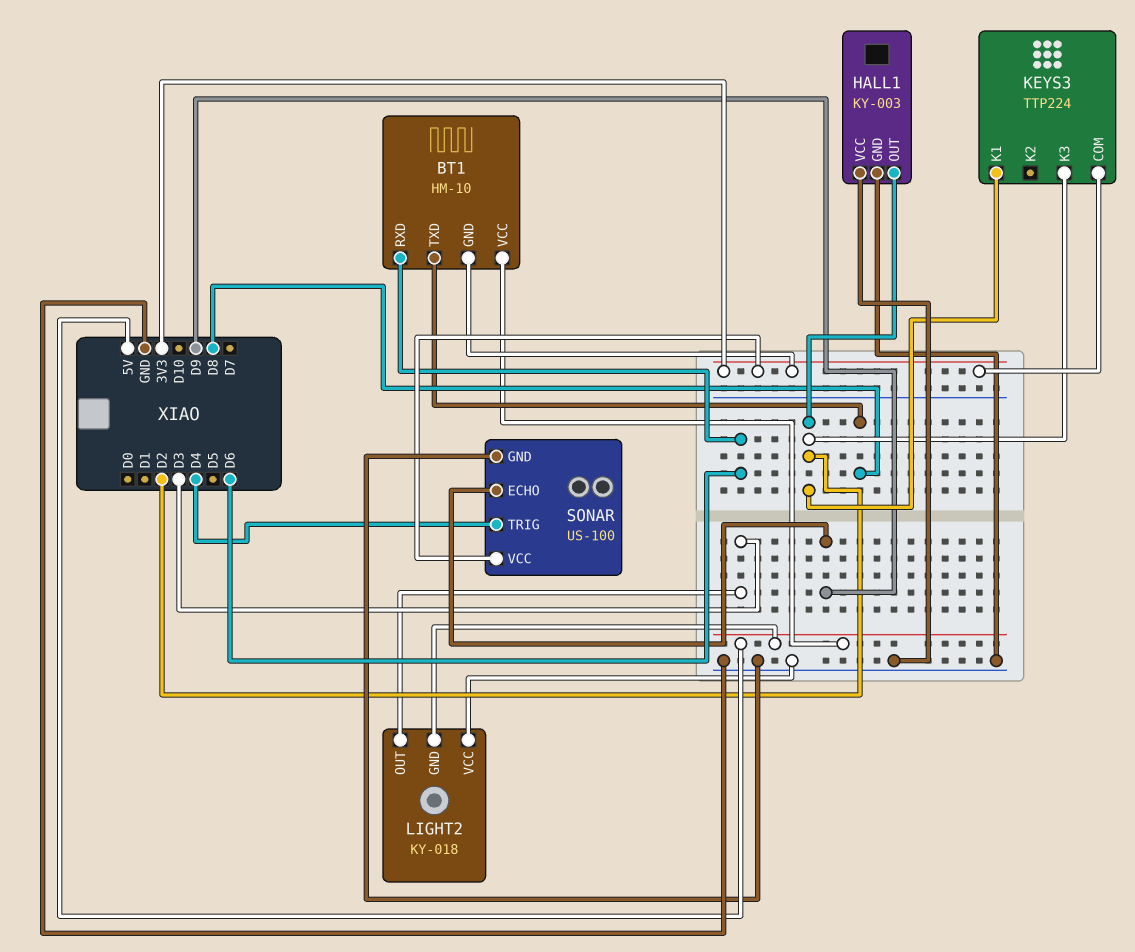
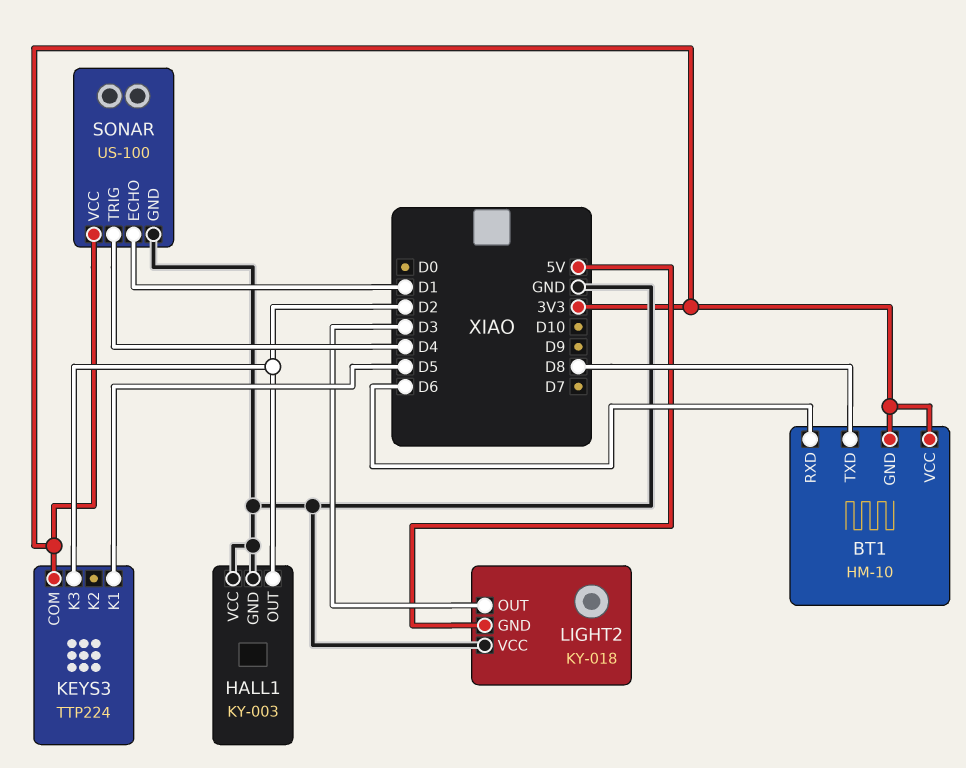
BT1 pin VCC: 5V -> 3V3
KEYS3 pin K1: D2 -> D5
SONAR pin ECHO: D9 -> D1

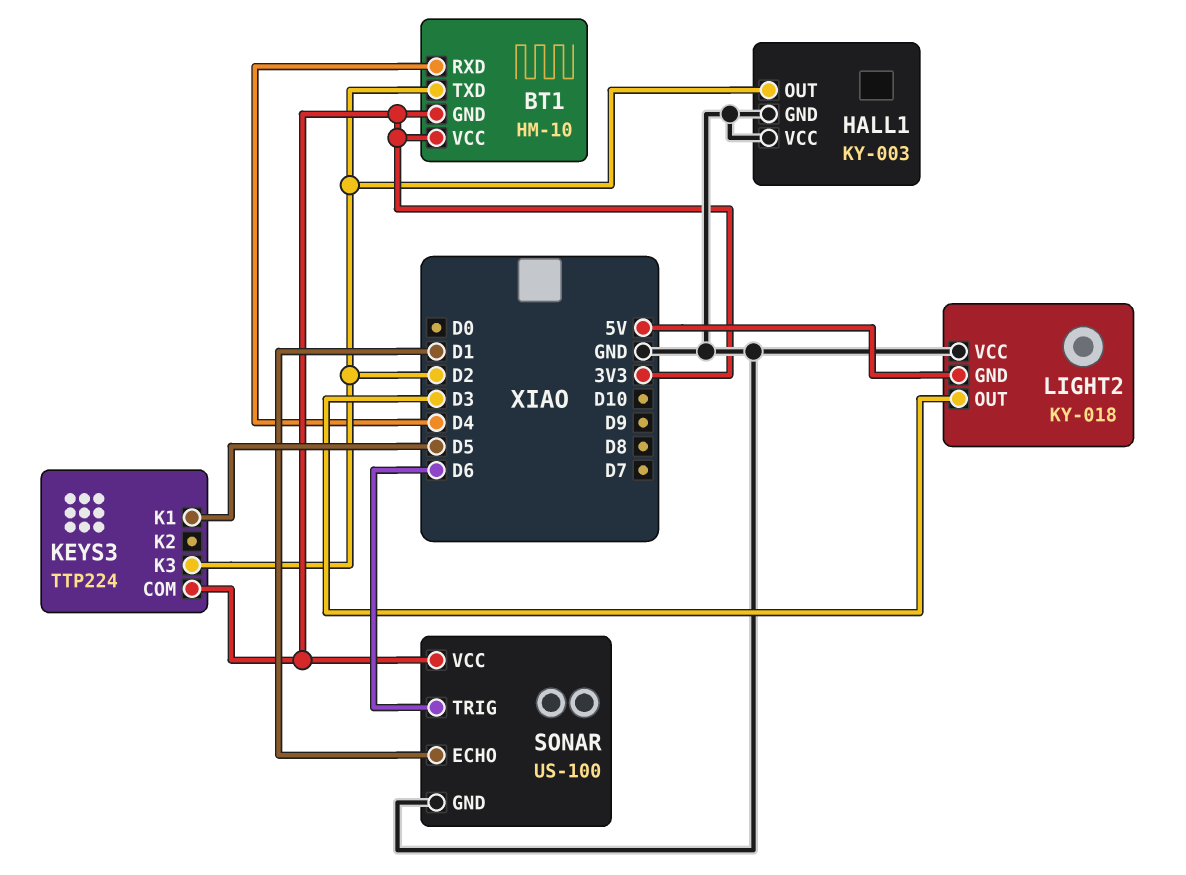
BT1 pin RXD: D6 -> D4
BT1 pin TXD: D8 -> D2
SONAR pin TRIG: D4 -> D6

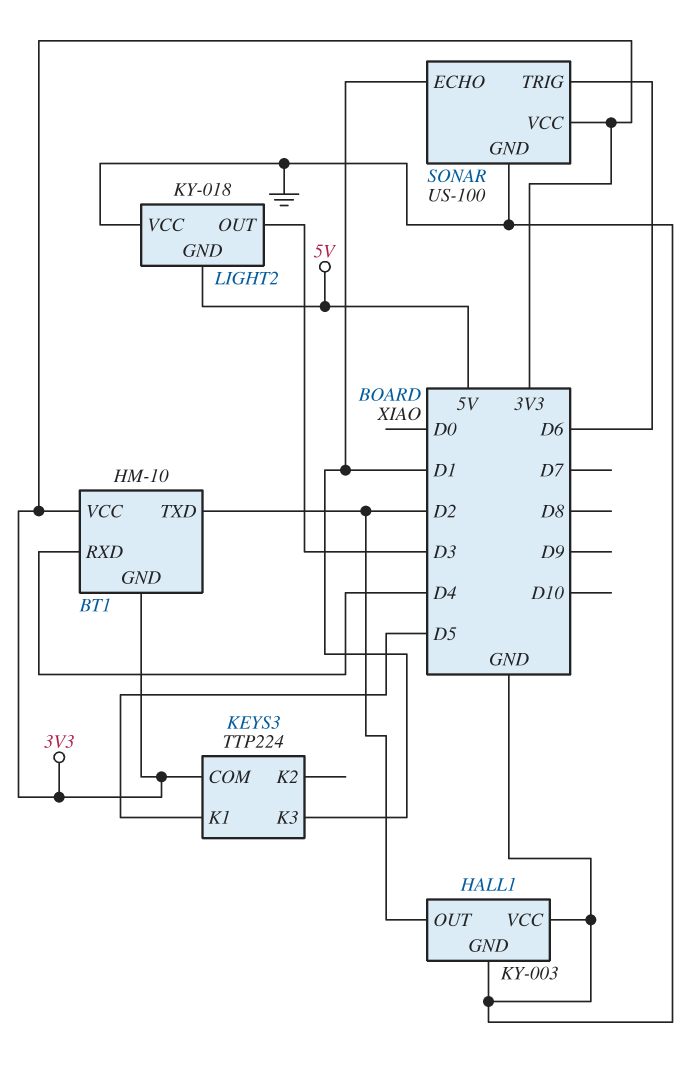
KEYS3 pin K3: D2 -> D1

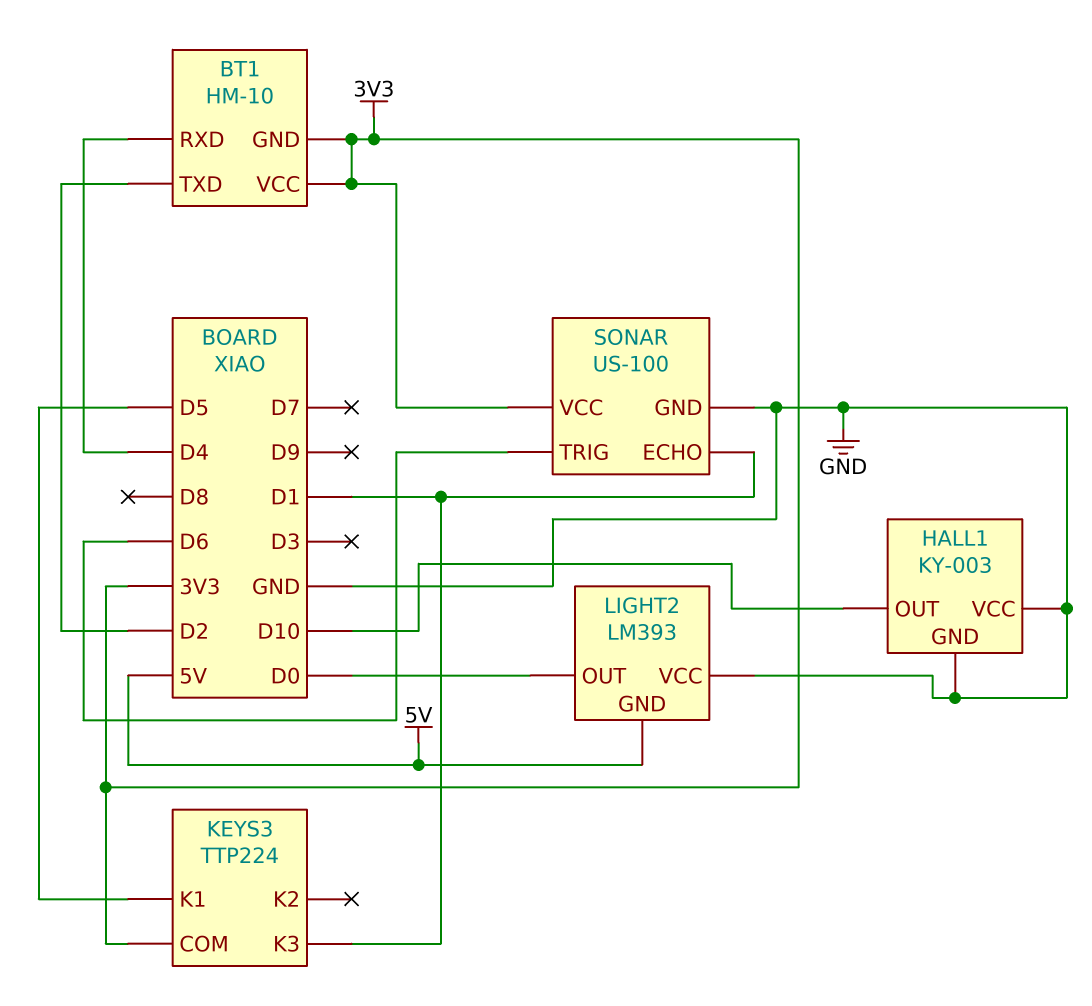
HALL1 pin OUT: D2 -> D10
LIGHT2: KY-018 -> LM393
LIGHT2 pin OUT: D3 -> D0

